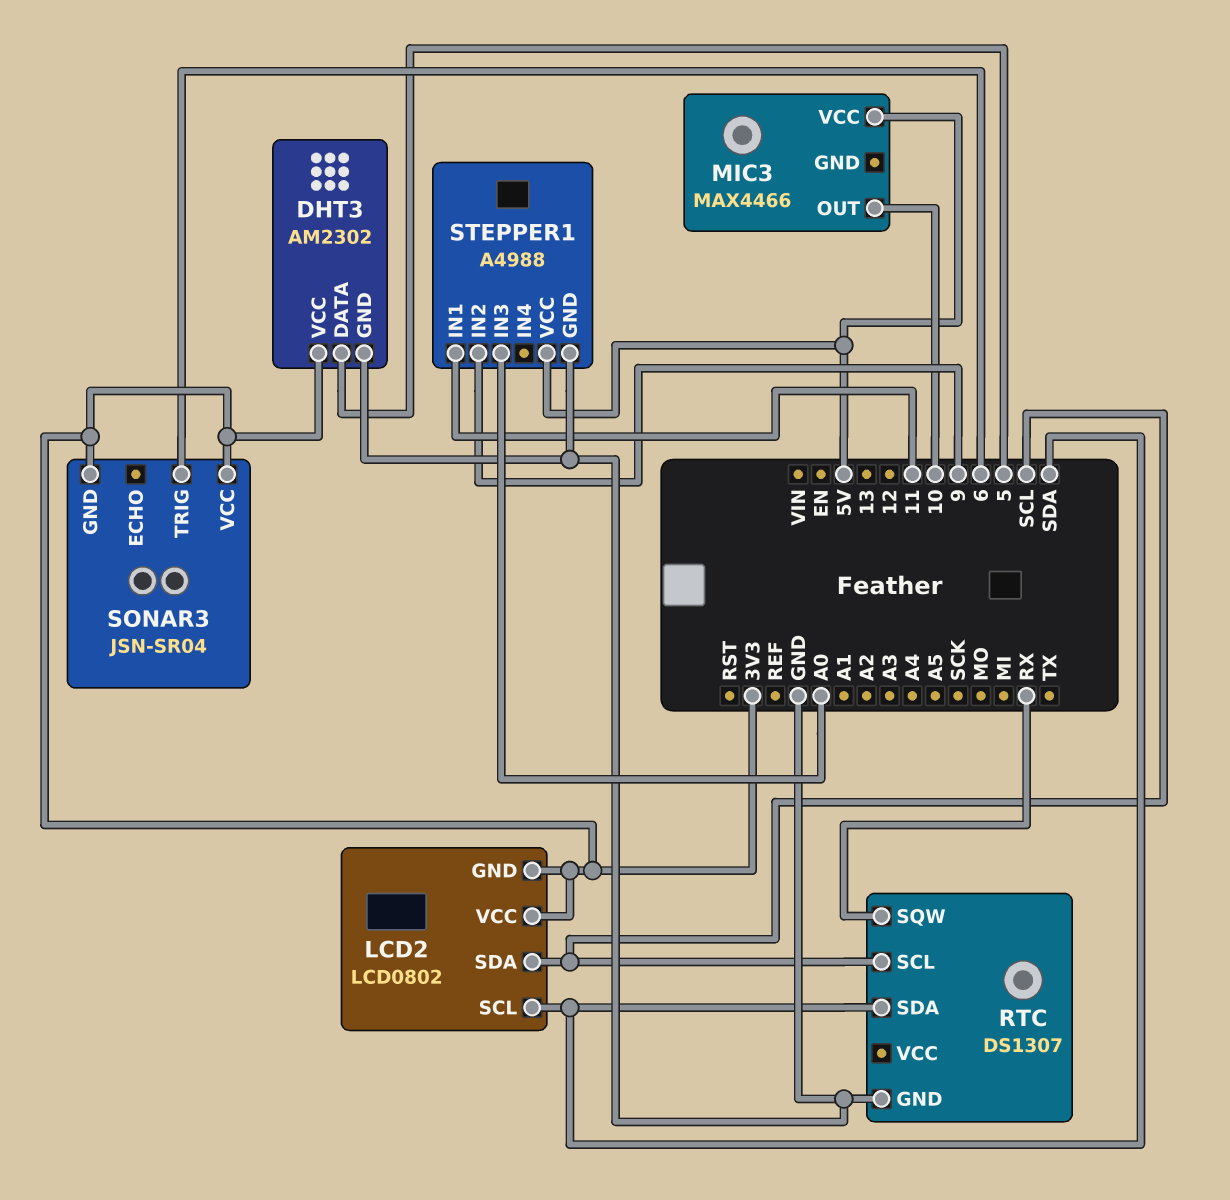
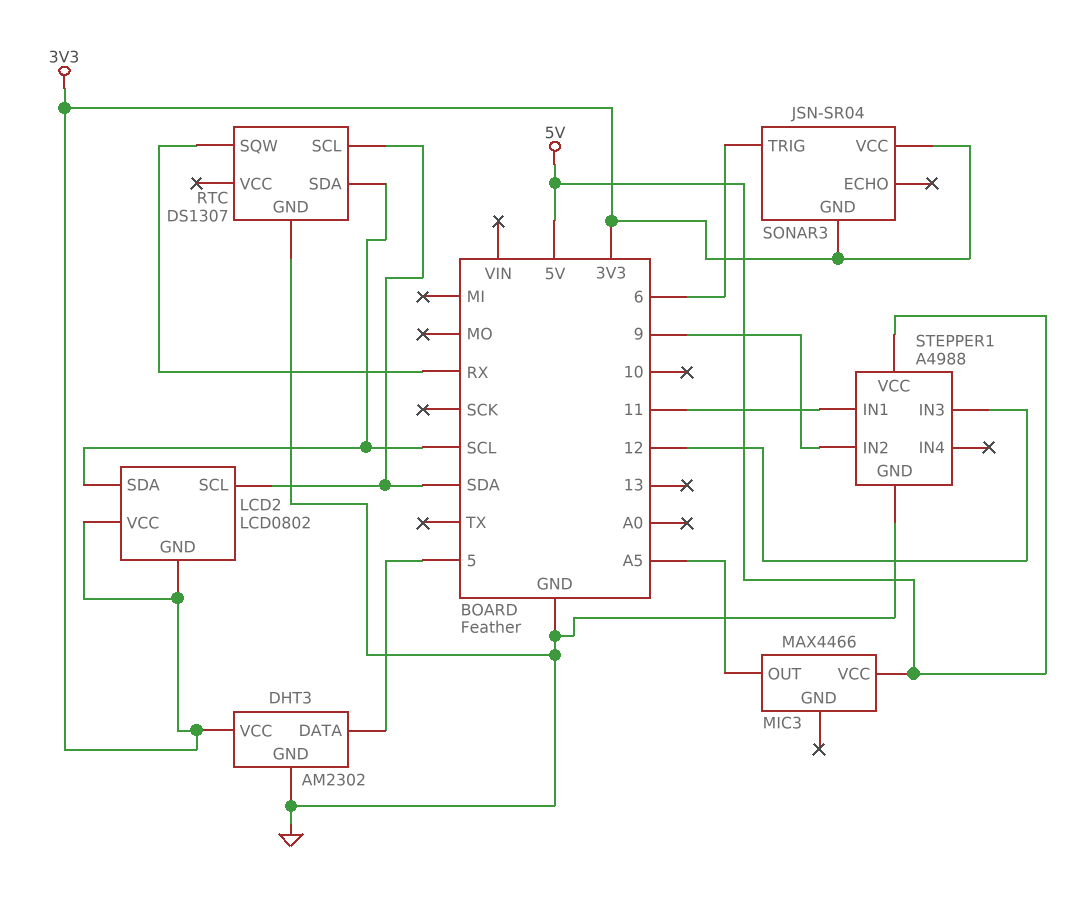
MIC3 pin OUT: 10 -> A5
RTC pin SCL: SCL -> SDA
RTC pin SDA: SDA -> SCL
STEPPER1 pin IN3: A0 -> 12

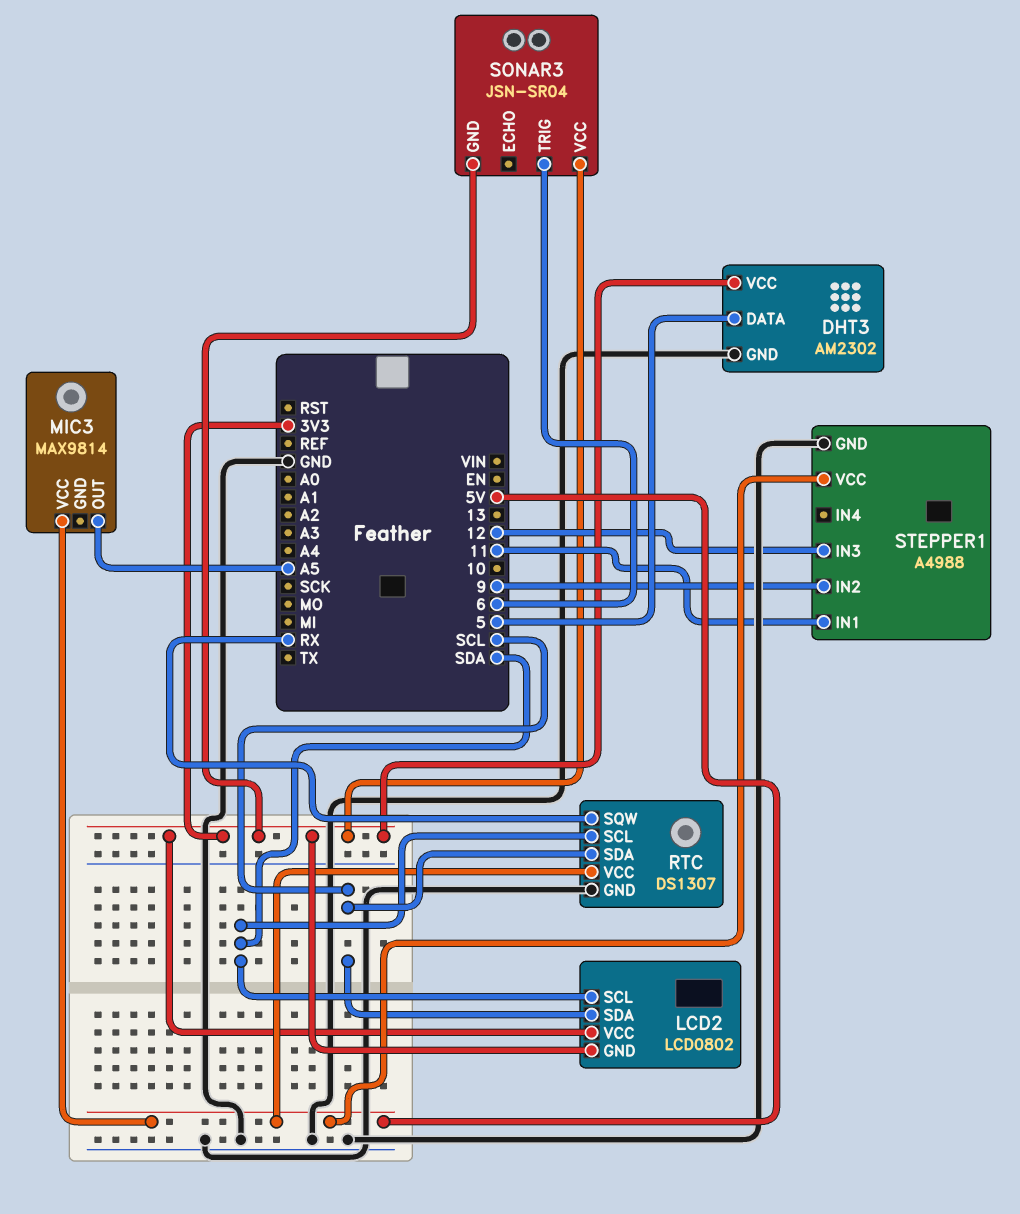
MIC3: MAX4466 -> MAX9814
RTC pin VCC: none -> 5V

